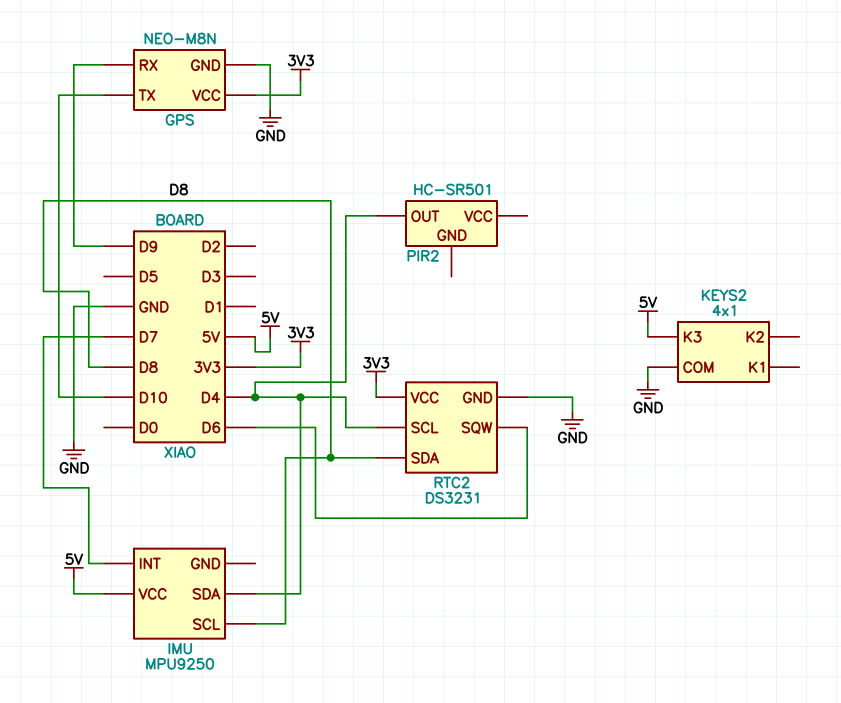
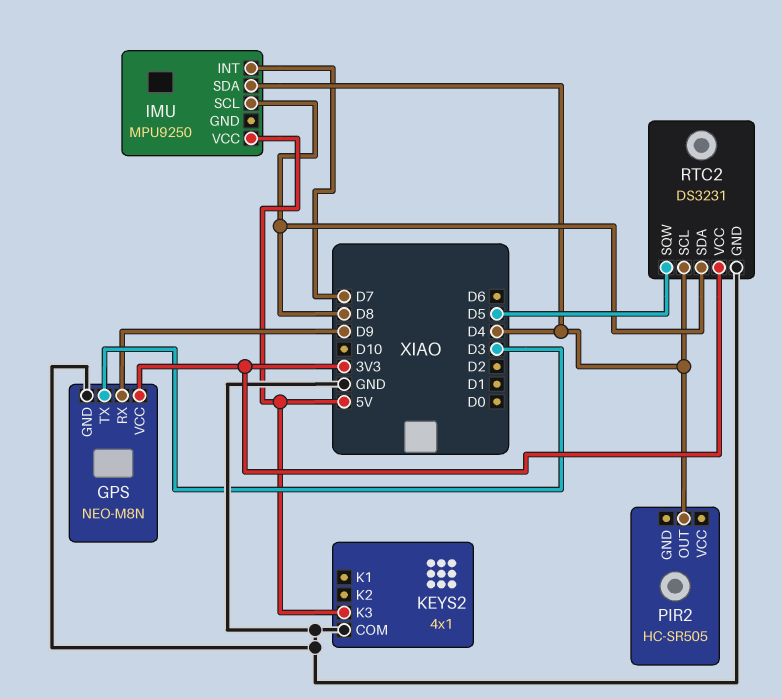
GPS pin TX: D10 -> D3
PIR2: HC-SR501 -> HC-SR505
RTC2 pin SQW: D6 -> D5

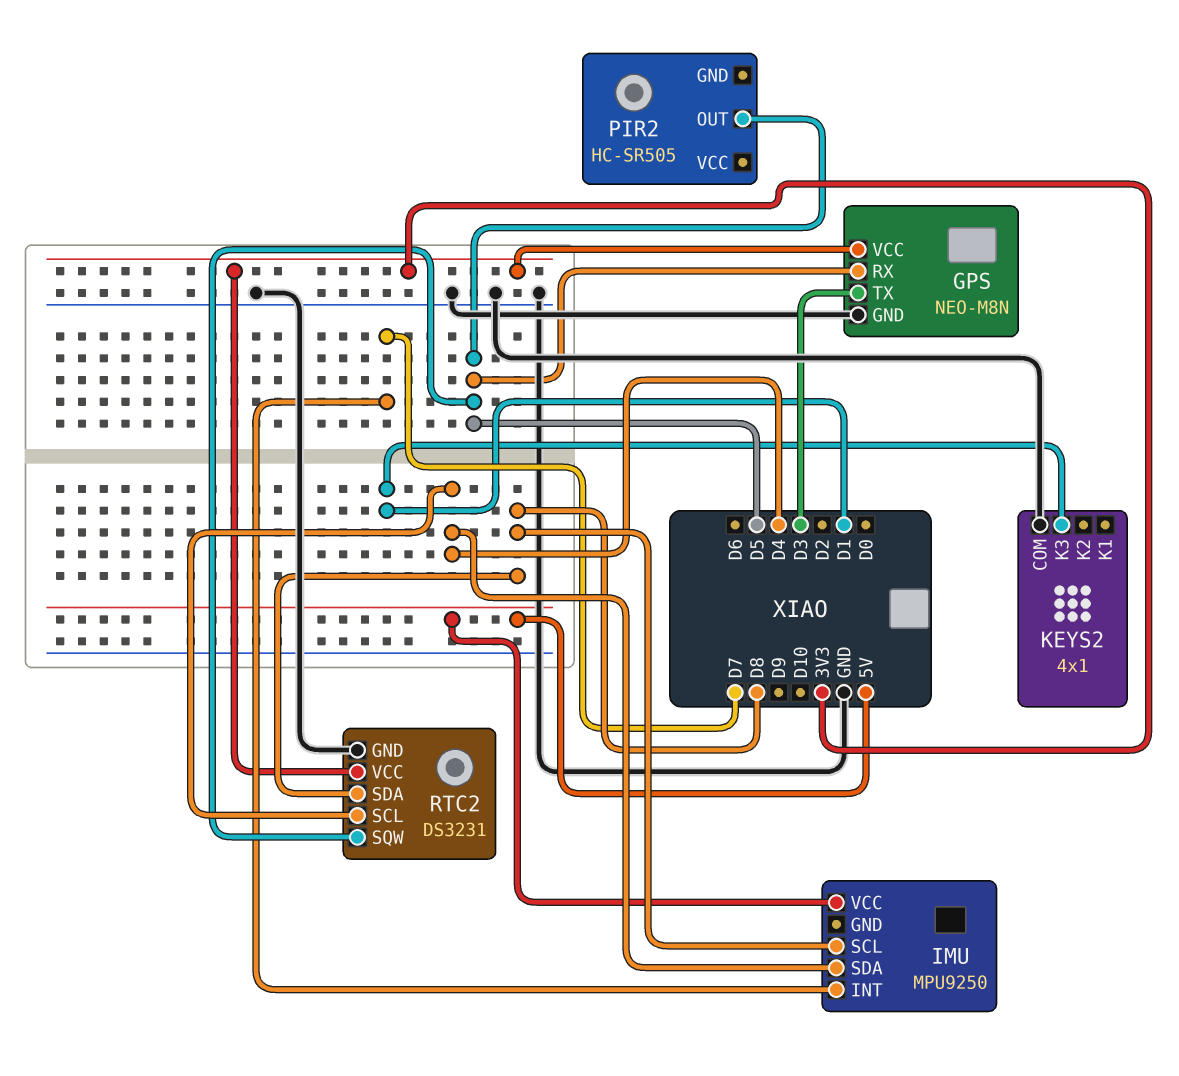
GPS pin RX: D9 -> D5
KEYS2 pin K3: 5V -> D1
PIR2 pin OUT: D4 -> D5

